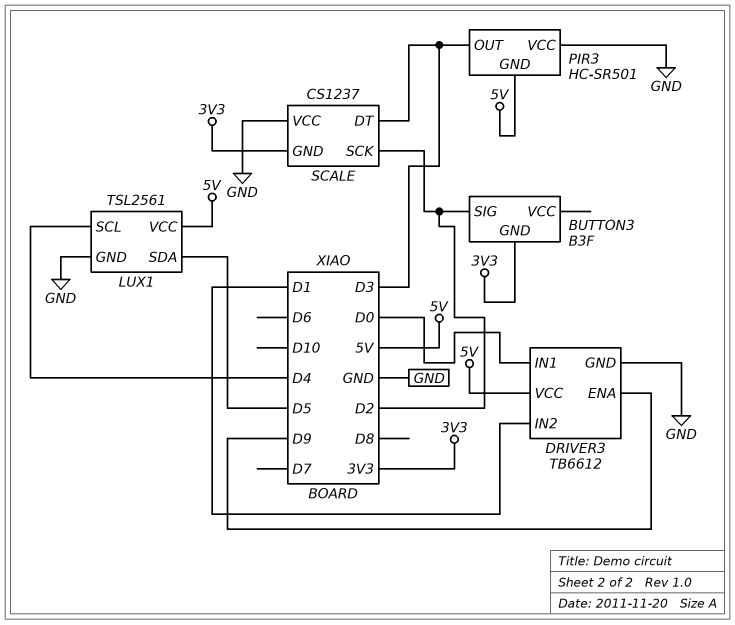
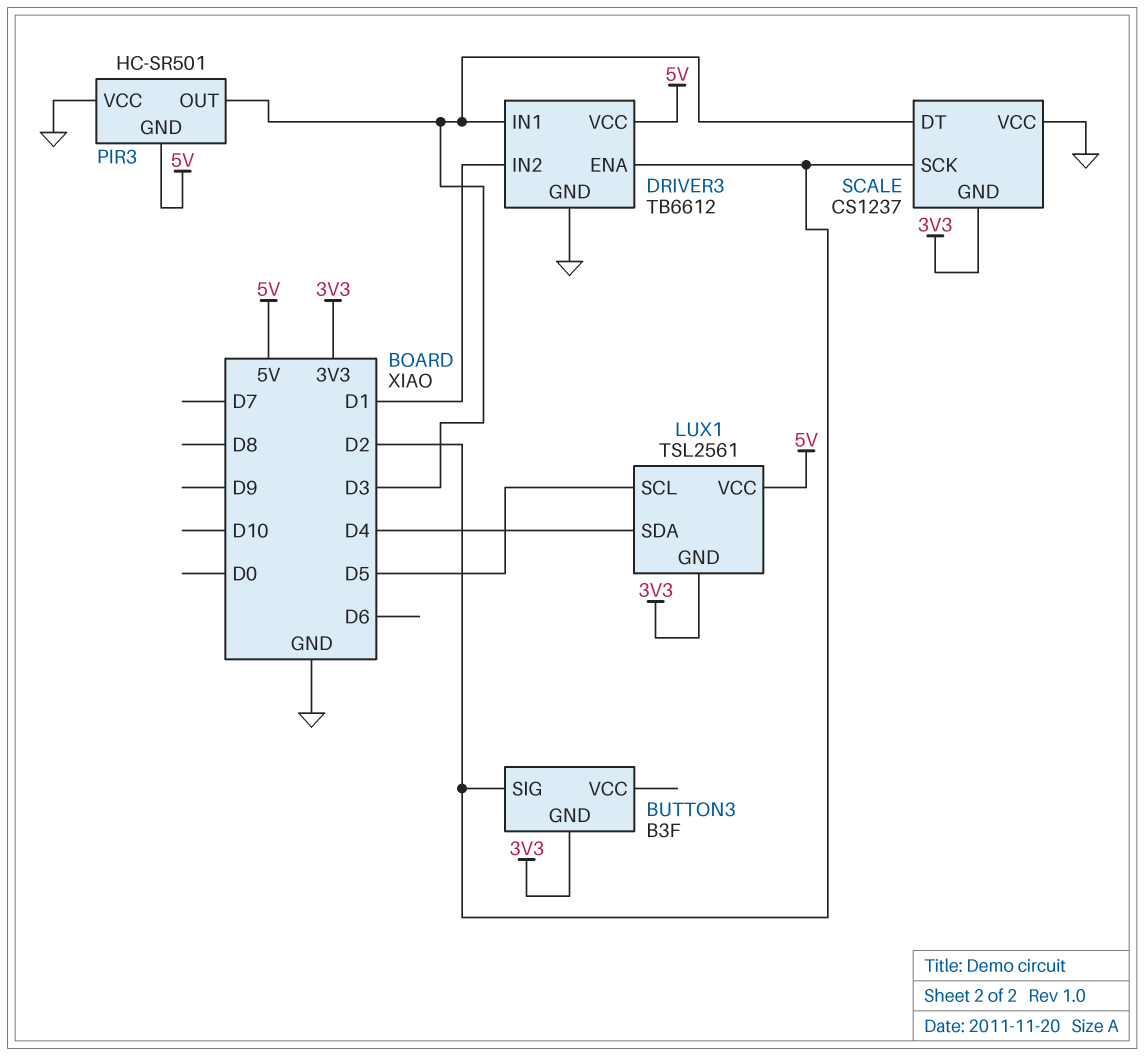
DRIVER3 pin ENA: D9 -> D2
DRIVER3 pin IN1: D0 -> D3
LUX1 pin GND: GND -> 3V3
LUX1 pin SCL: D4 -> D5
LUX1 pin SDA: D5 -> D4

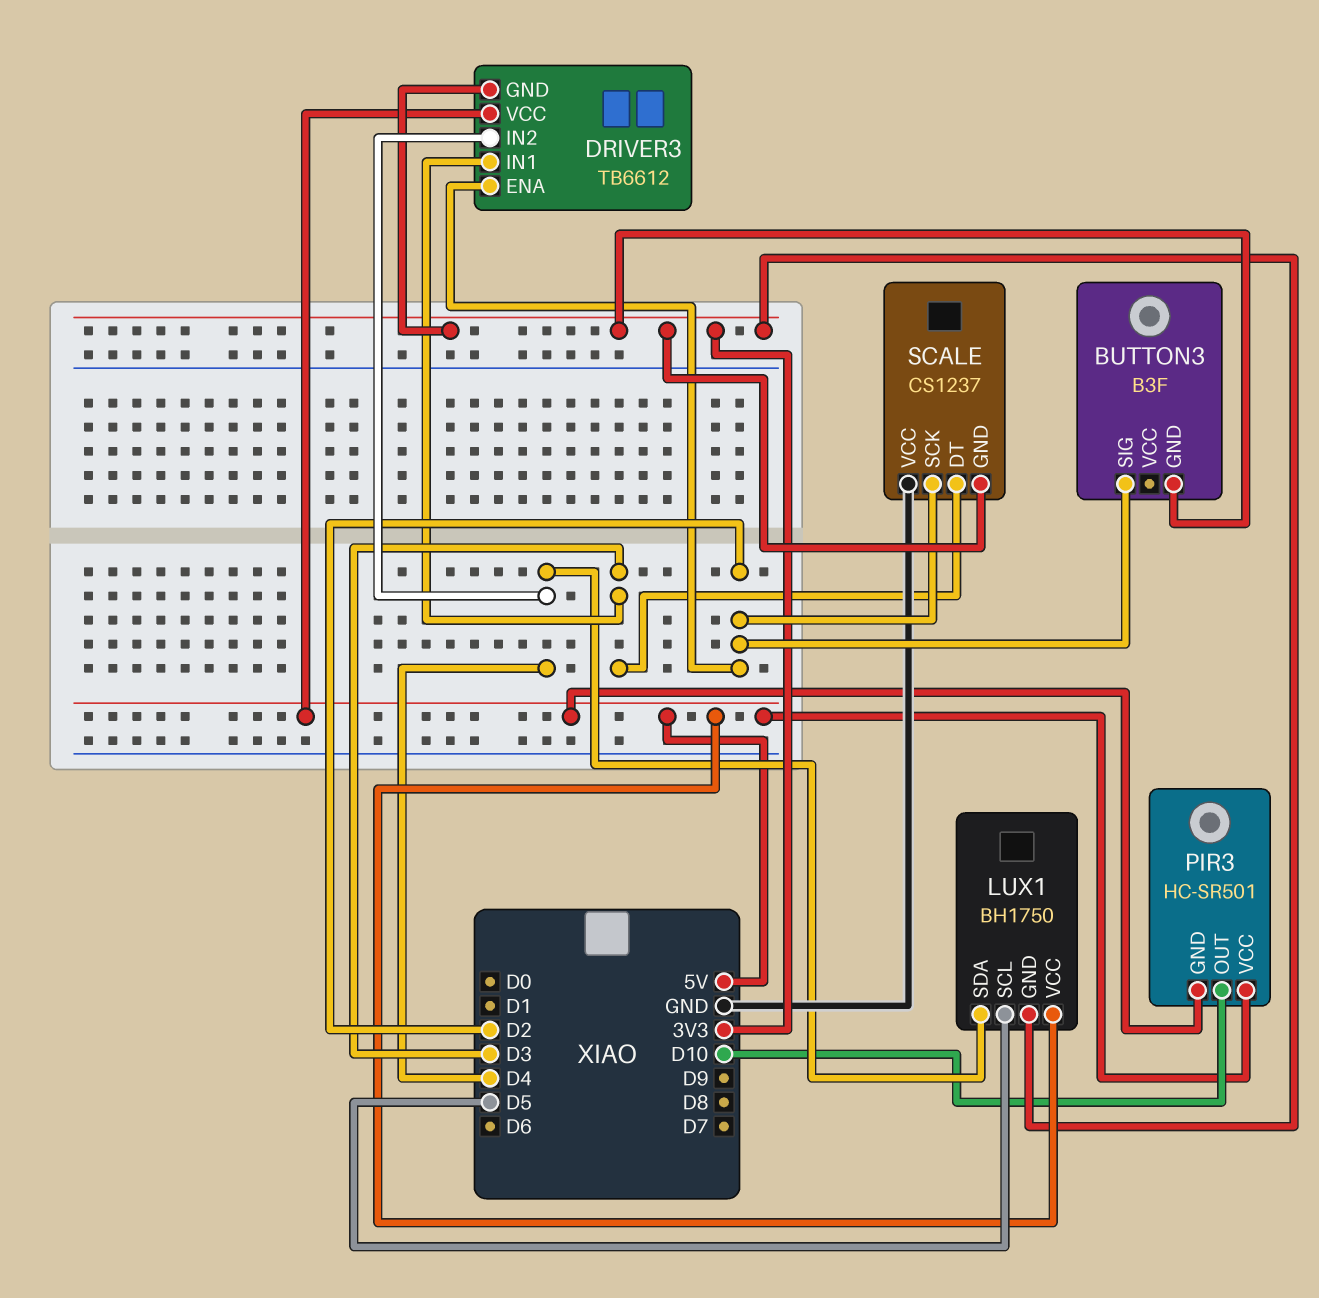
DRIVER3 pin GND: GND -> 3V3
DRIVER3 pin IN2: D1 -> D4
LUX1: TSL2561 -> BH1750
PIR3 pin OUT: D3 -> D10
PIR3 pin VCC: GND -> 5V

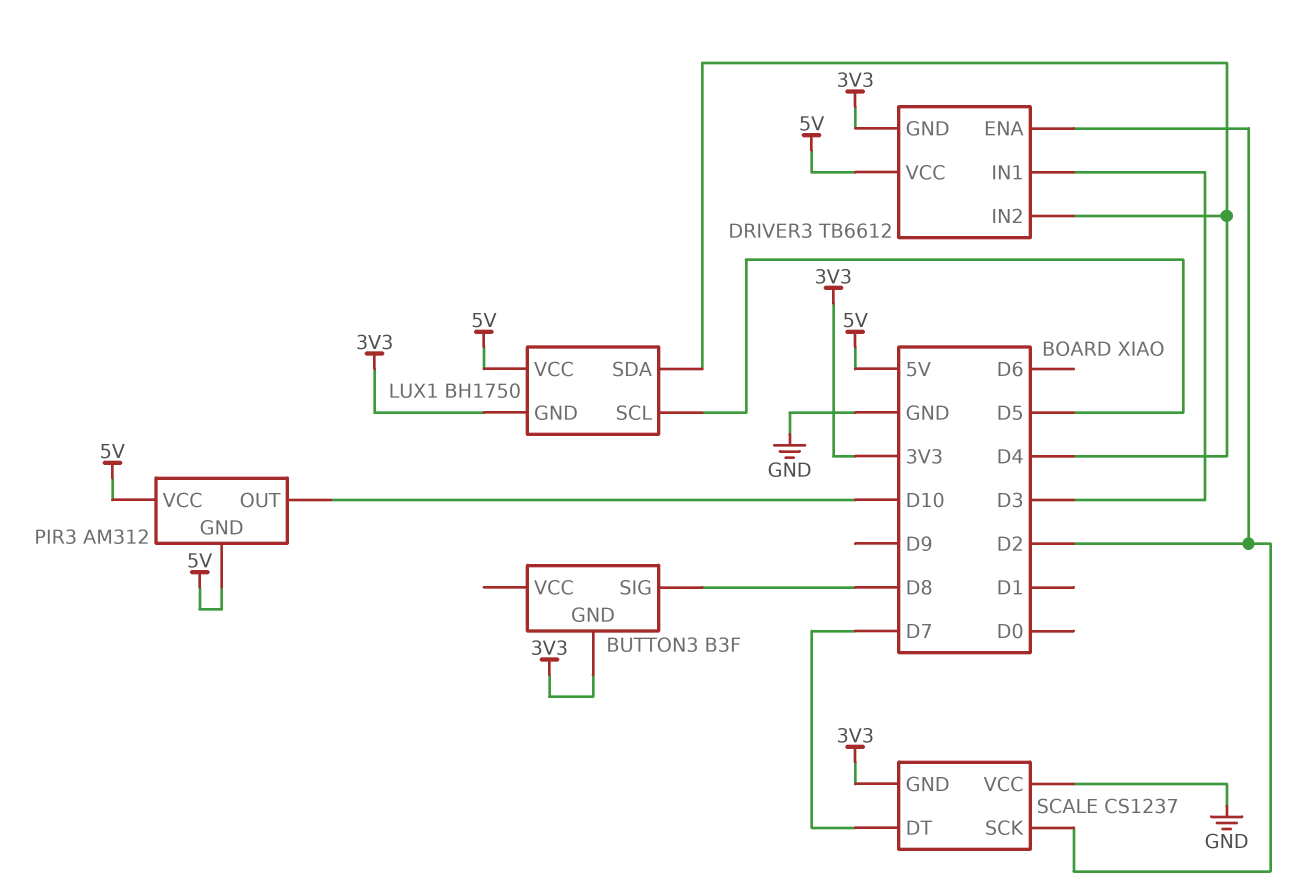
BUTTON3 pin SIG: D2 -> D8
PIR3: HC-SR501 -> AM312
SCALE pin DT: D3 -> D7

